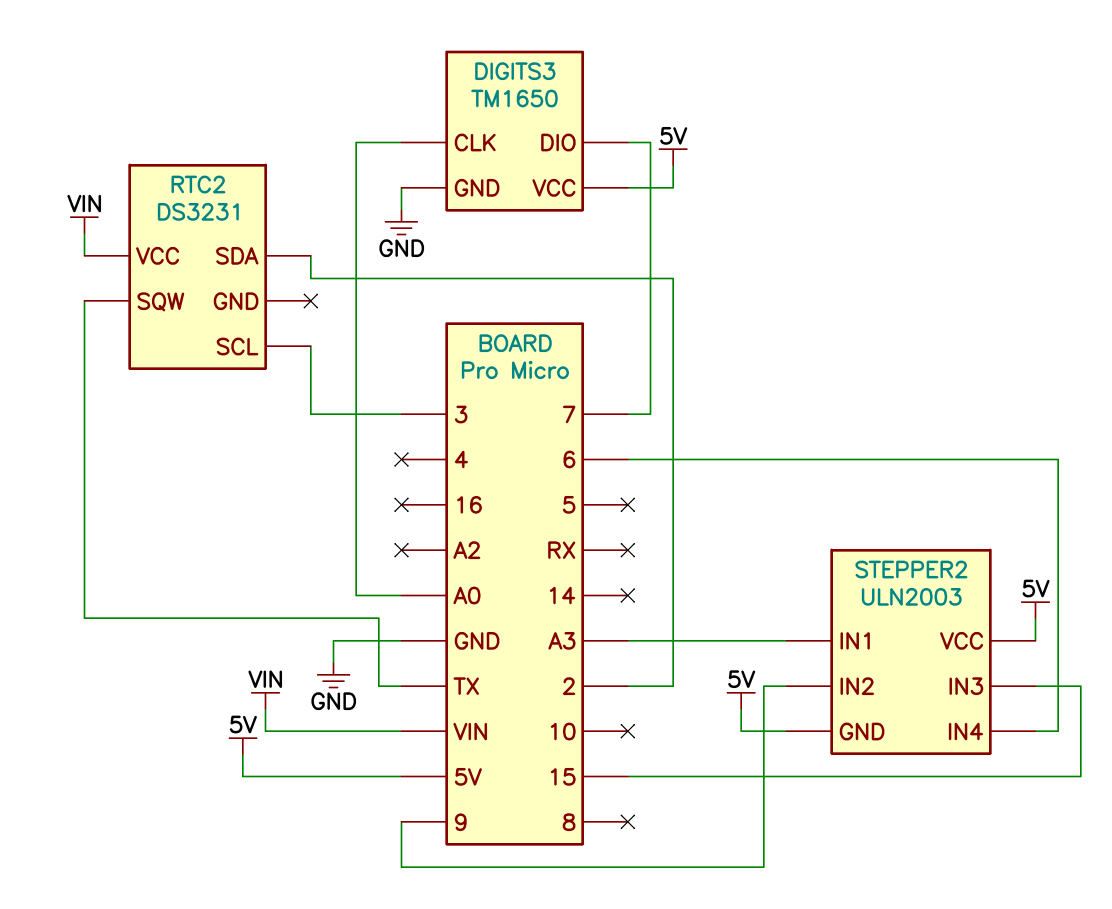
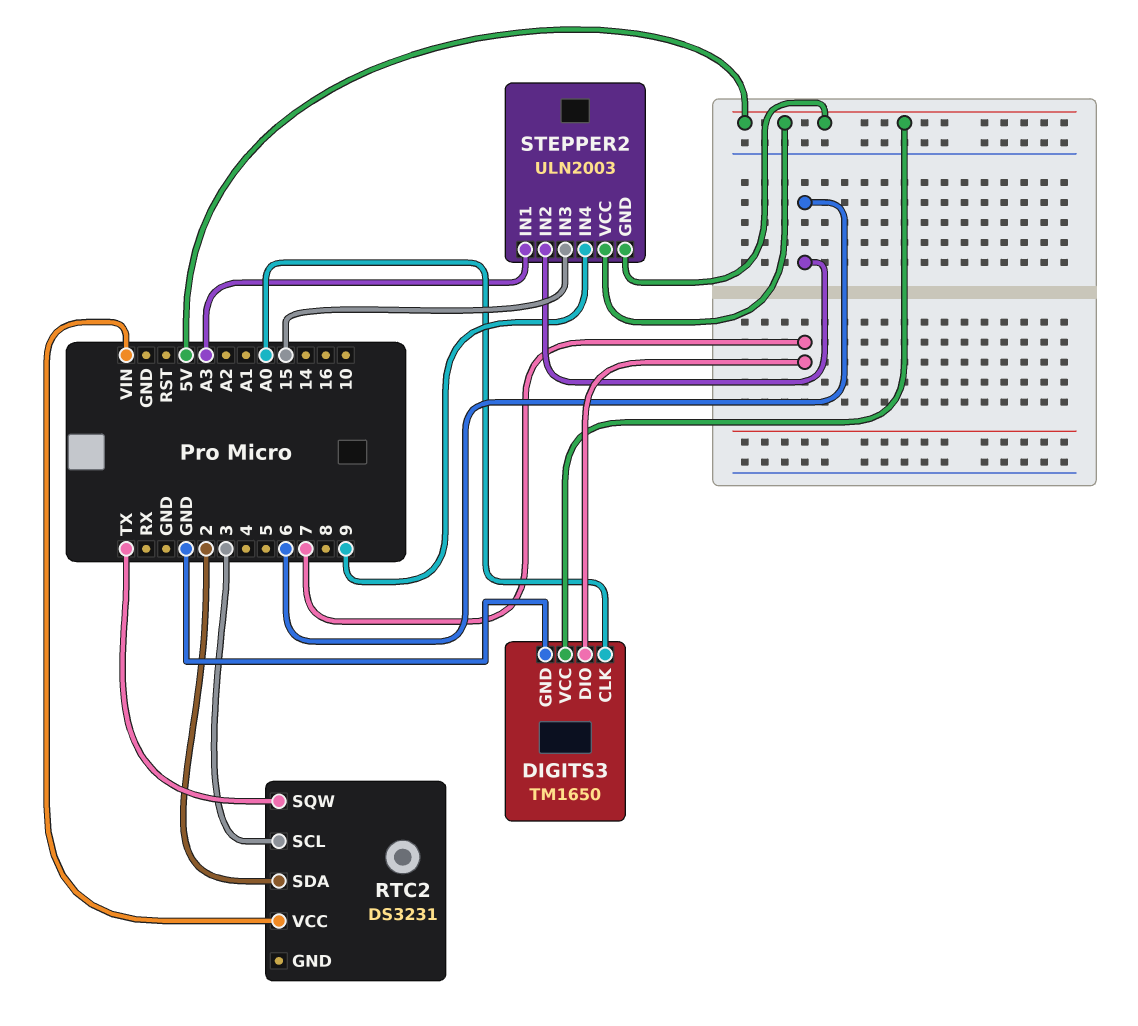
STEPPER2 pin IN2: 9 -> 6
STEPPER2 pin IN4: 6 -> 9

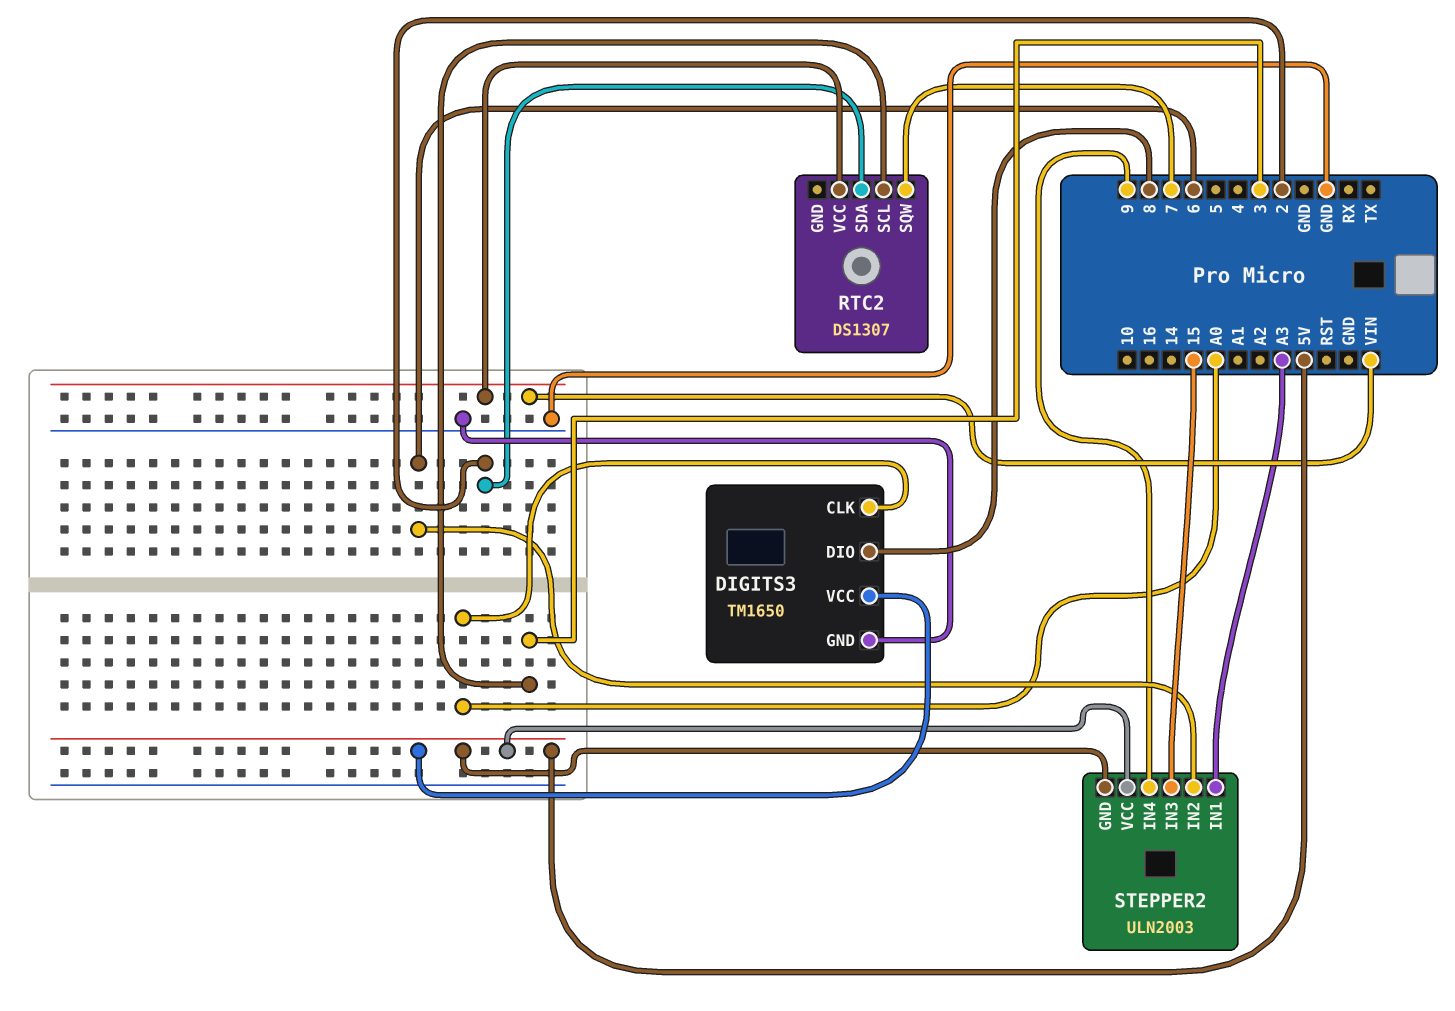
DIGITS3 pin DIO: 7 -> 8
RTC2: DS3231 -> DS1307
RTC2 pin SQW: TX -> 7

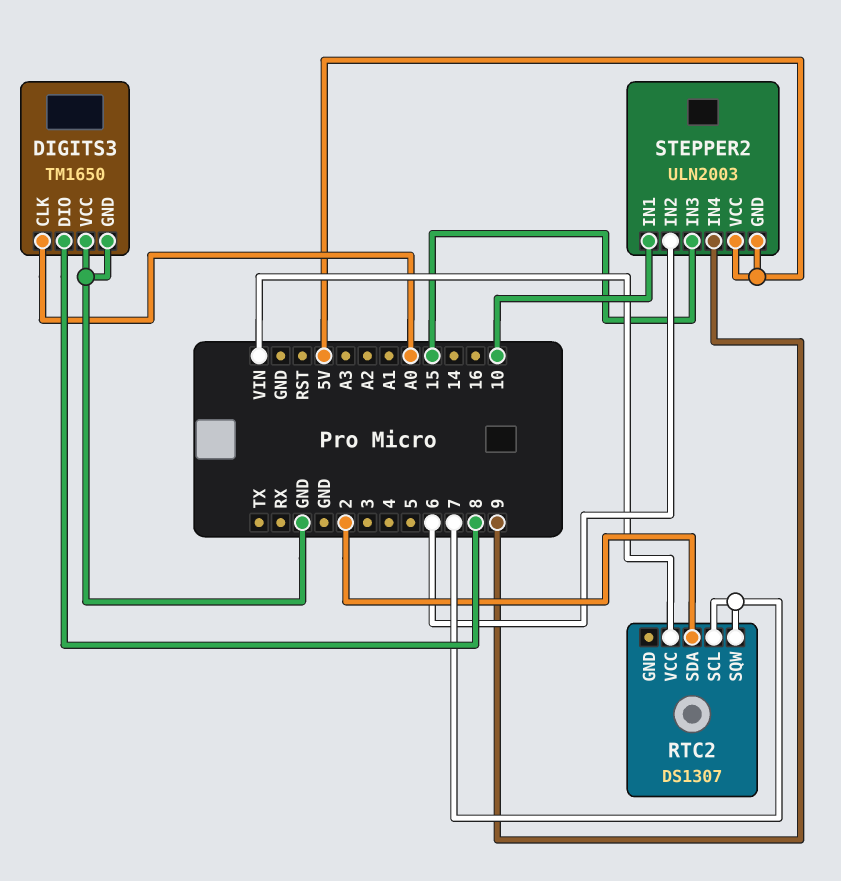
DIGITS3 pin VCC: 5V -> GND
RTC2 pin SCL: 3 -> 7
STEPPER2 pin IN1: A3 -> 10

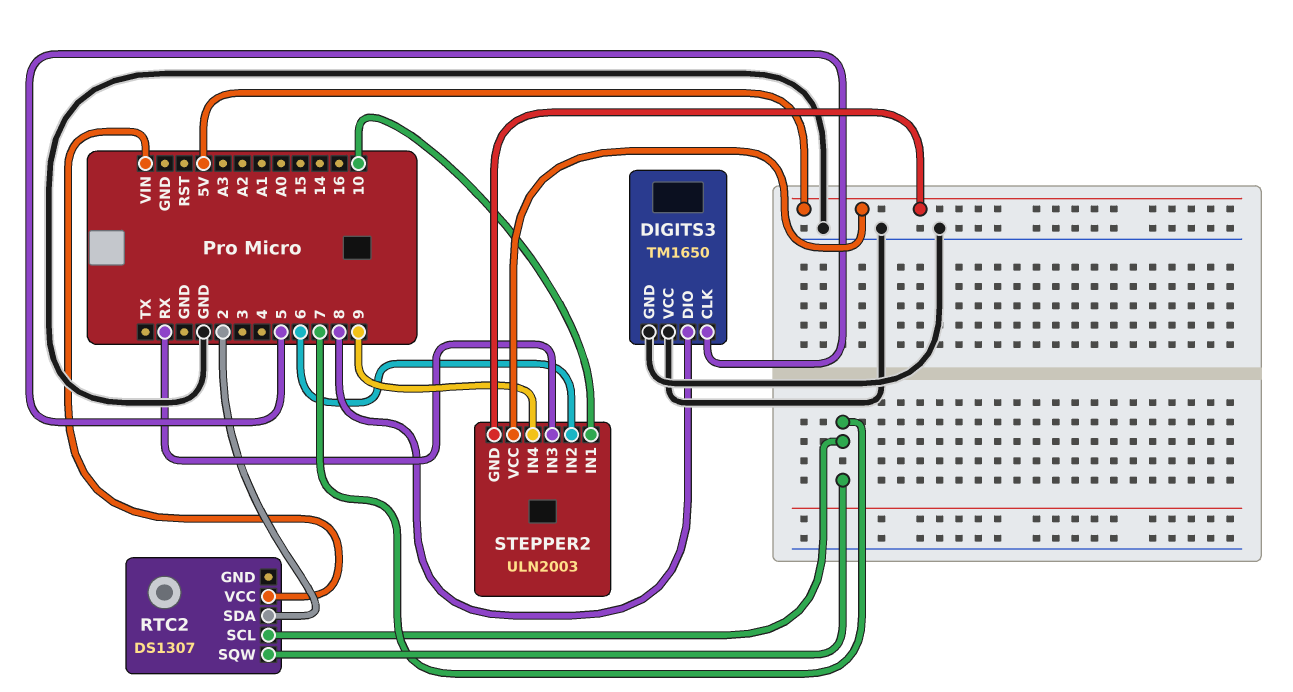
DIGITS3 pin CLK: A0 -> 5
STEPPER2 pin IN3: 15 -> RX

